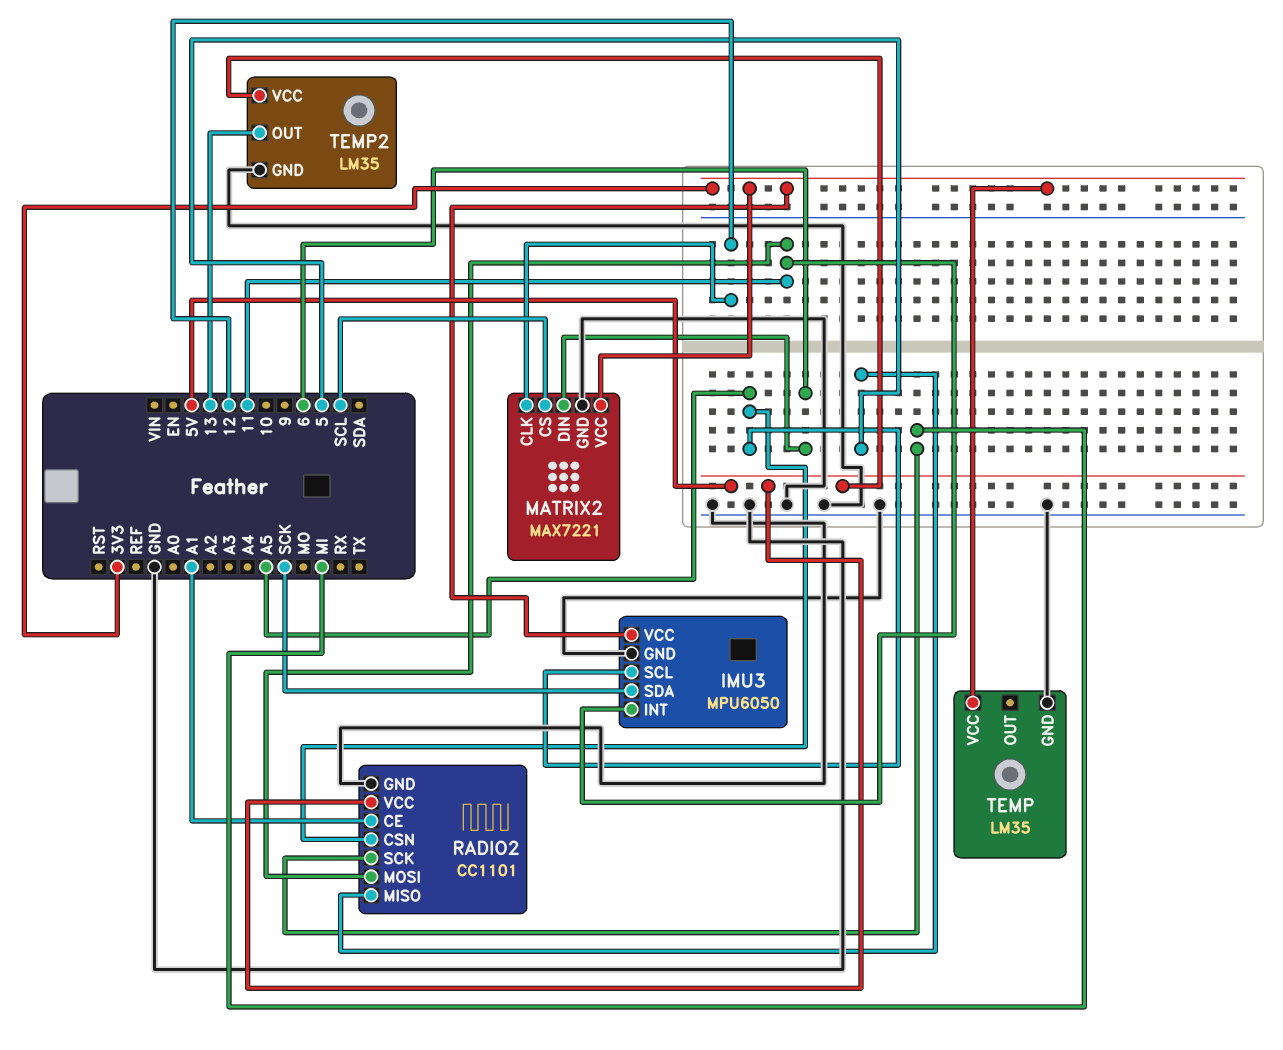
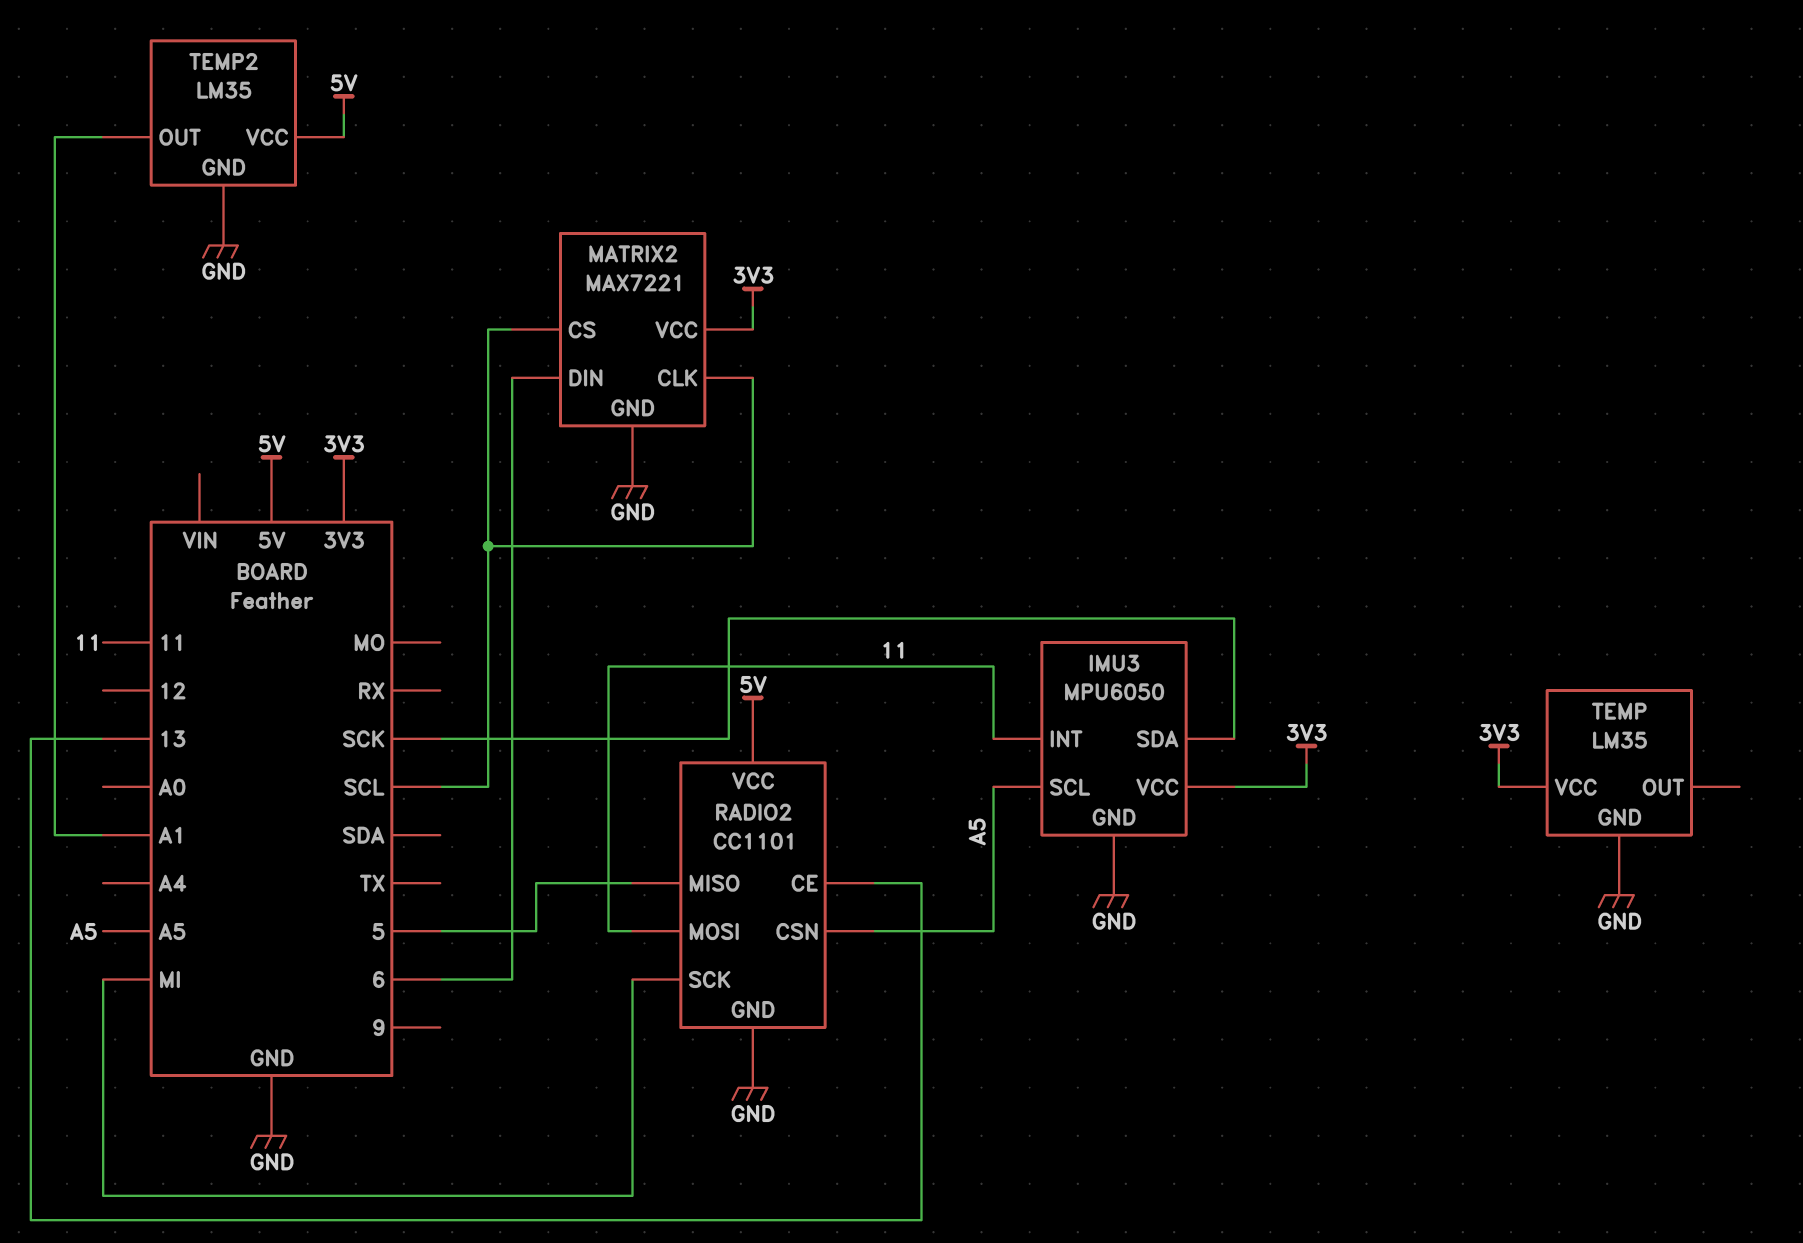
MATRIX2 pin CLK: 12 -> SCL
RADIO2 pin CE: A1 -> 13
TEMP2 pin OUT: 13 -> A1

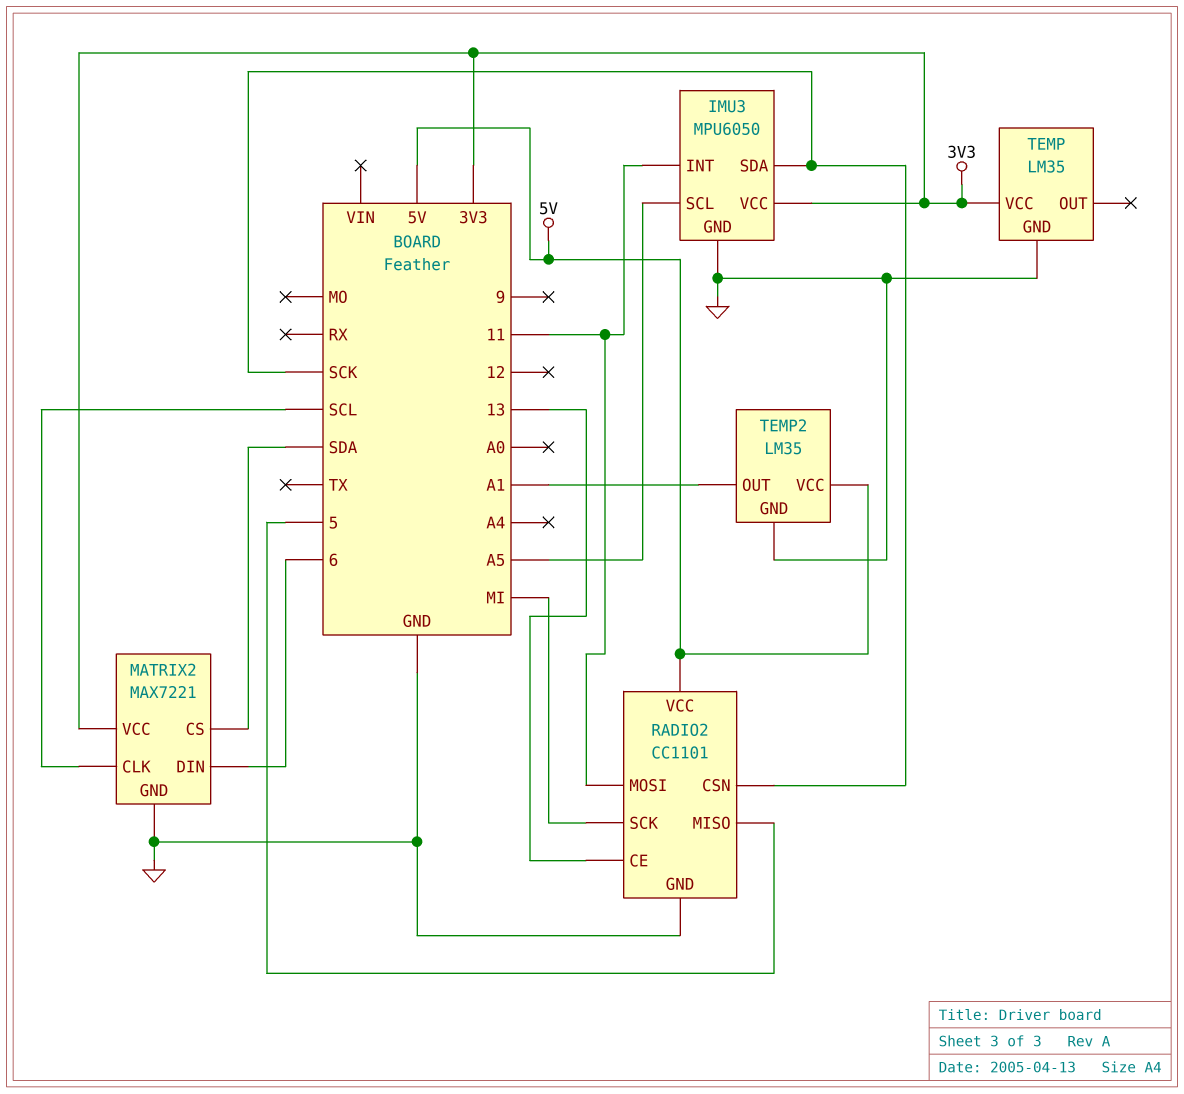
MATRIX2 pin CS: SCL -> SDA
RADIO2 pin CSN: A5 -> SCK

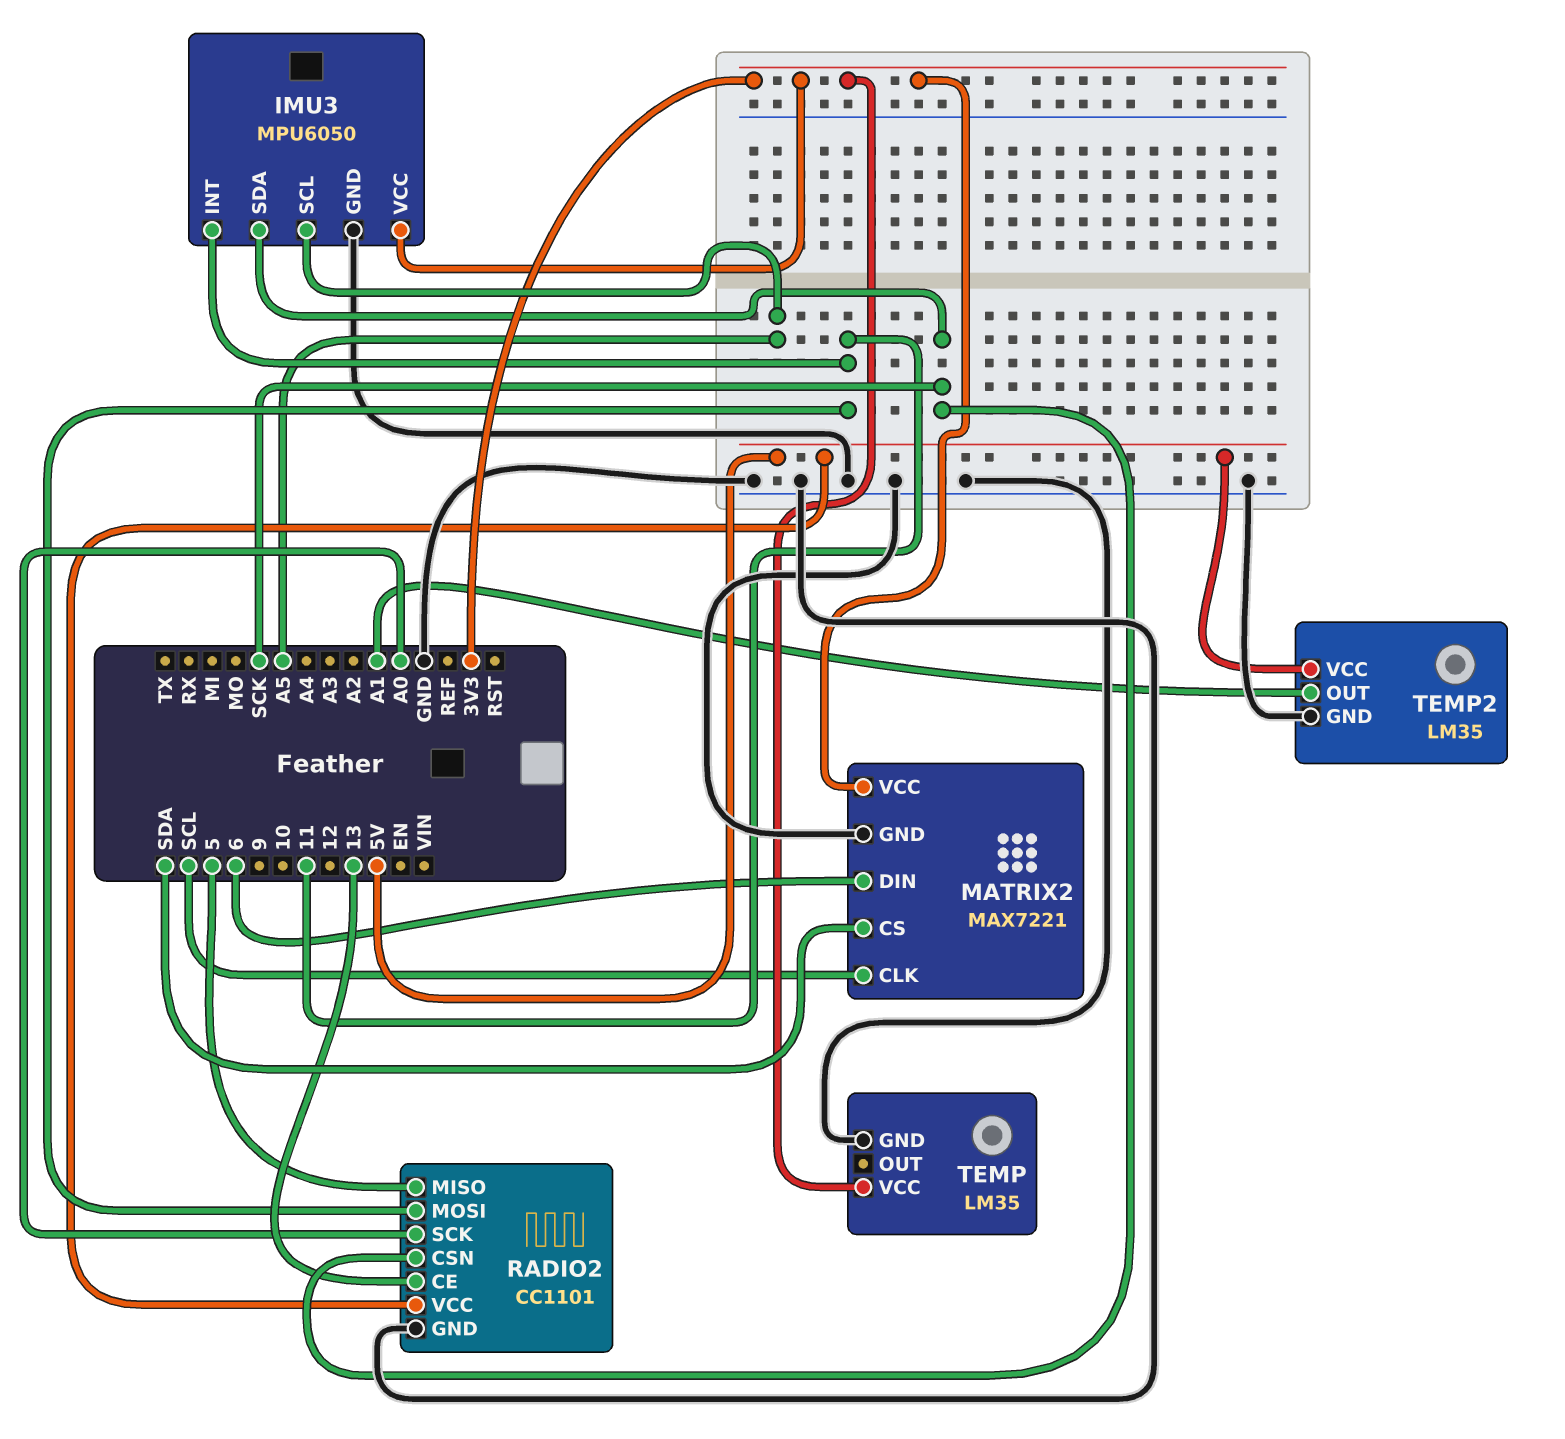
RADIO2 pin SCK: MI -> A0

